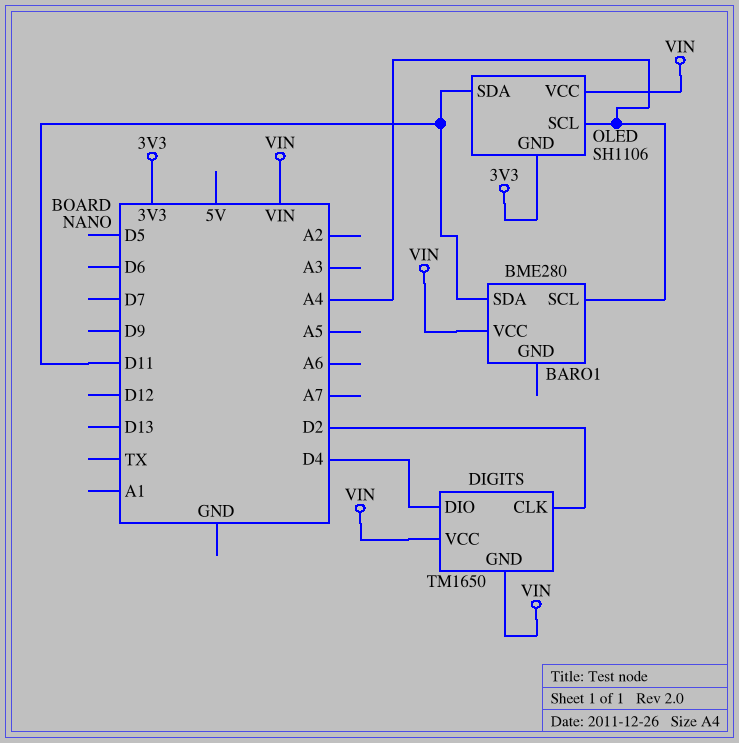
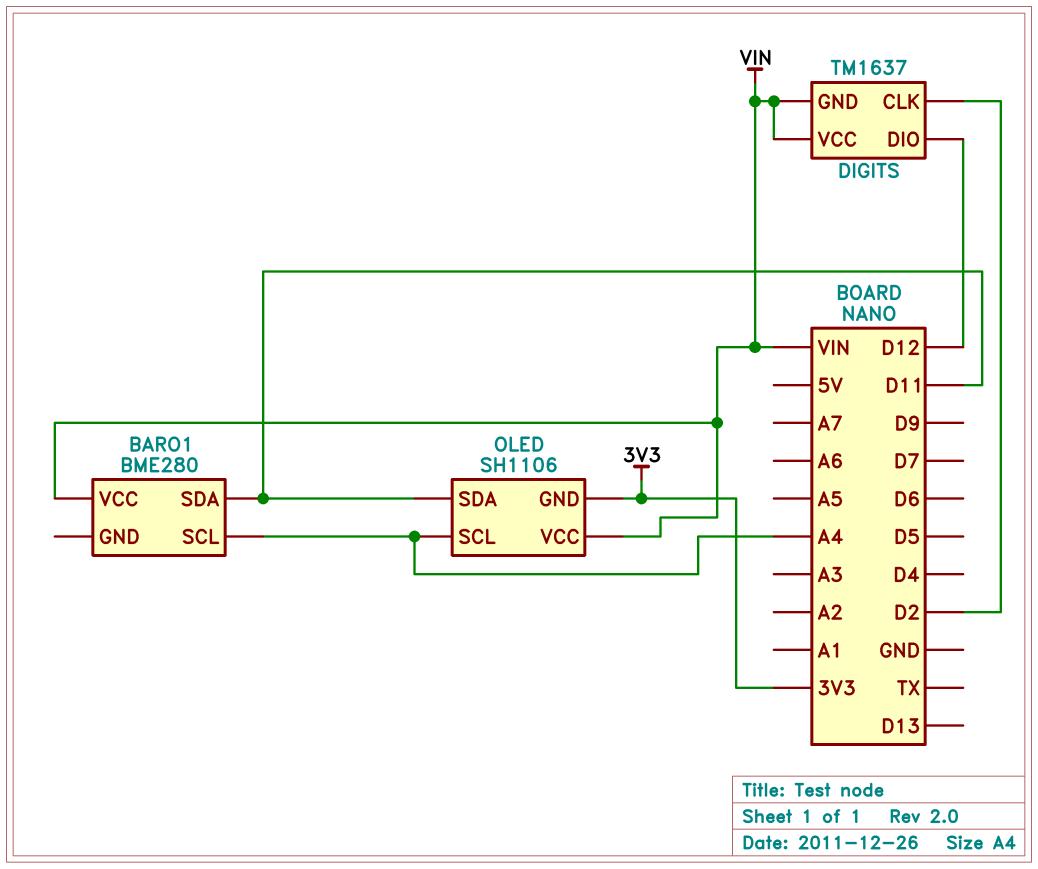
DIGITS: TM1650 -> TM1637
DIGITS pin DIO: D4 -> D12

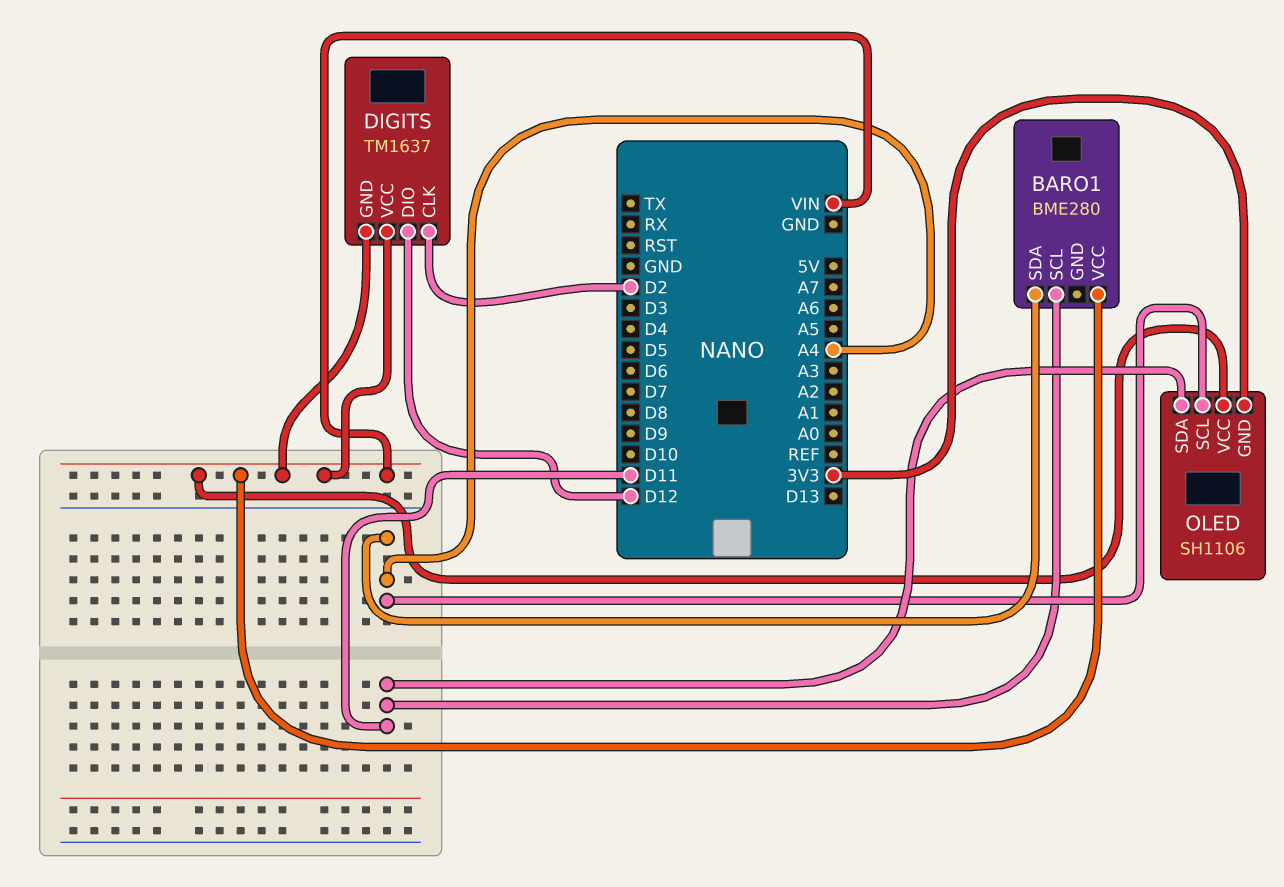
BARO1 pin SCL: A4 -> D11
BARO1 pin SDA: D11 -> A4

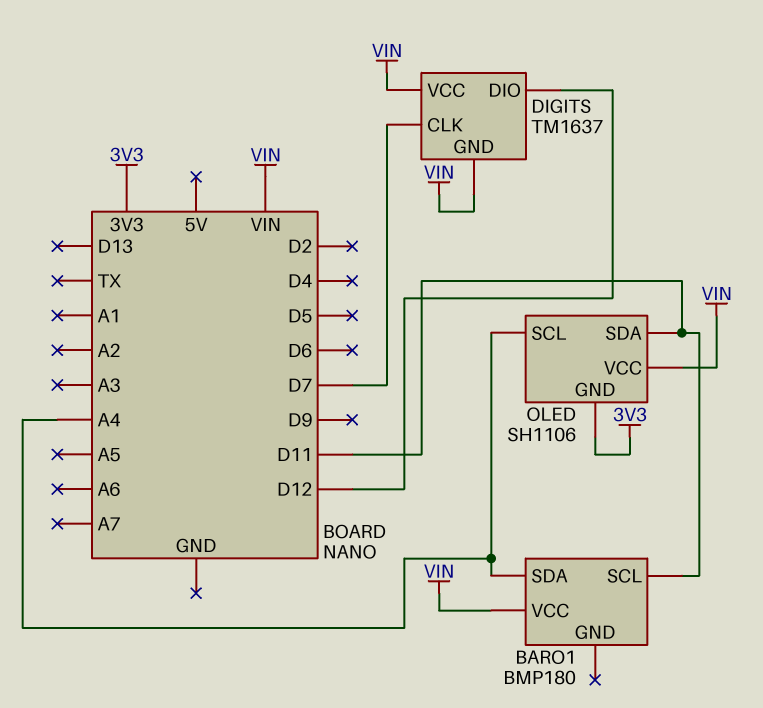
BARO1: BME280 -> BMP180
DIGITS pin CLK: D2 -> D7

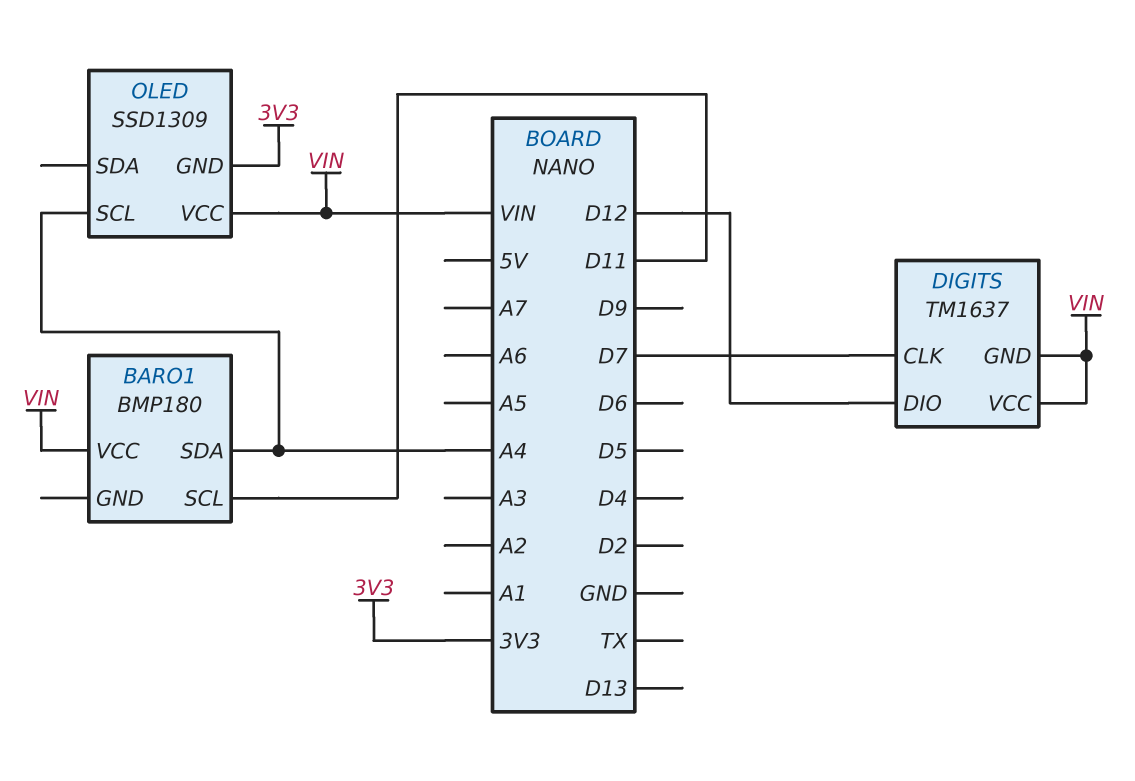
OLED: SH1106 -> SSD1309
OLED pin SDA: D11 -> none

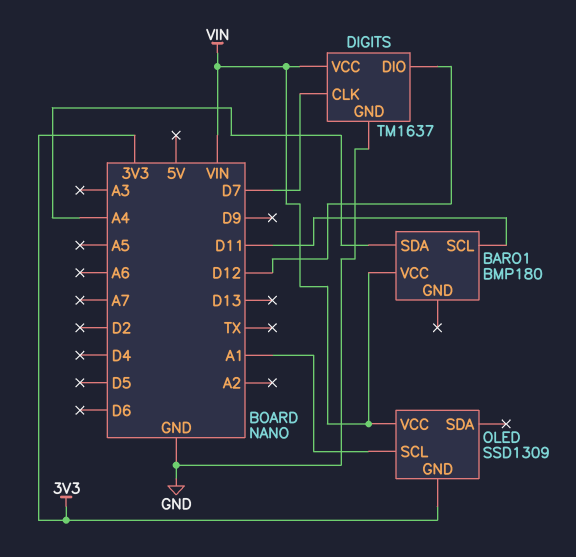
DIGITS pin GND: VIN -> GND
OLED pin SCL: A4 -> A1

